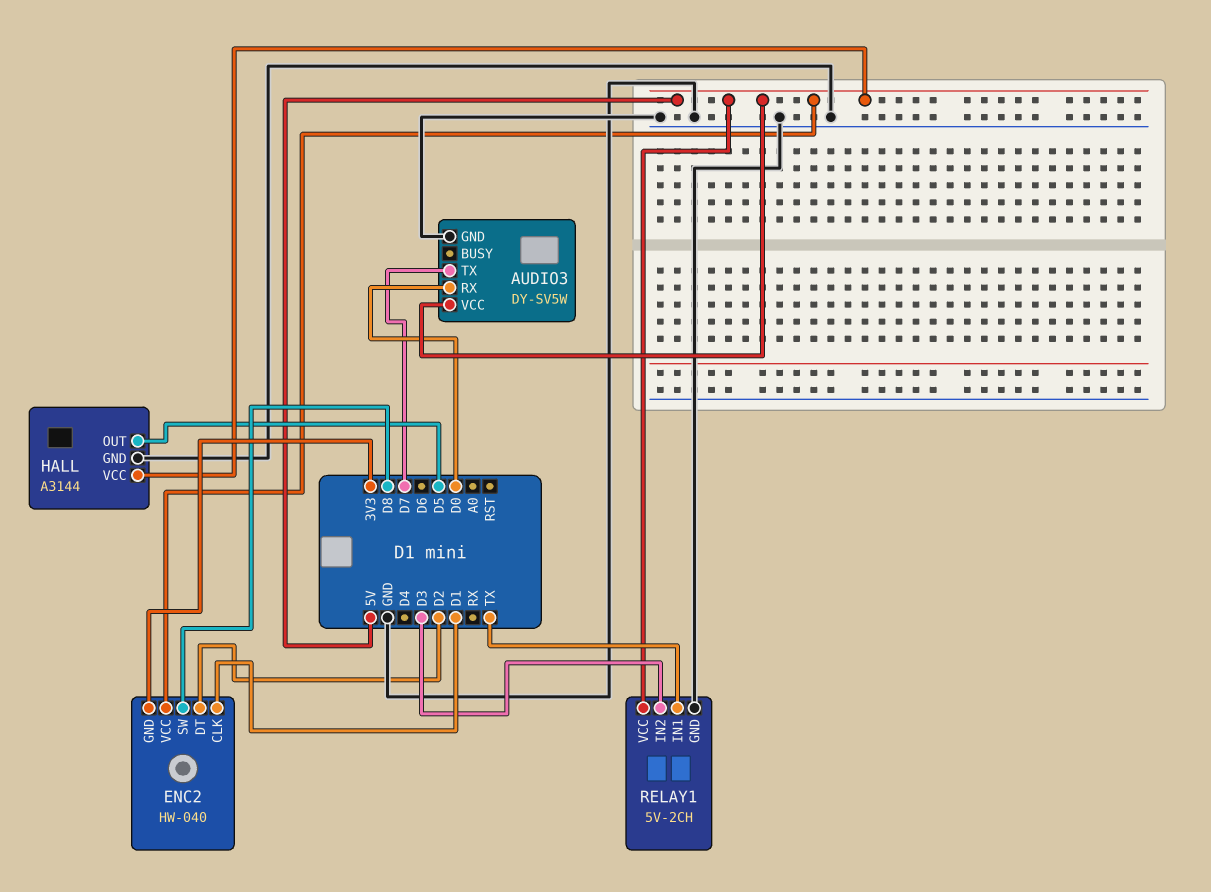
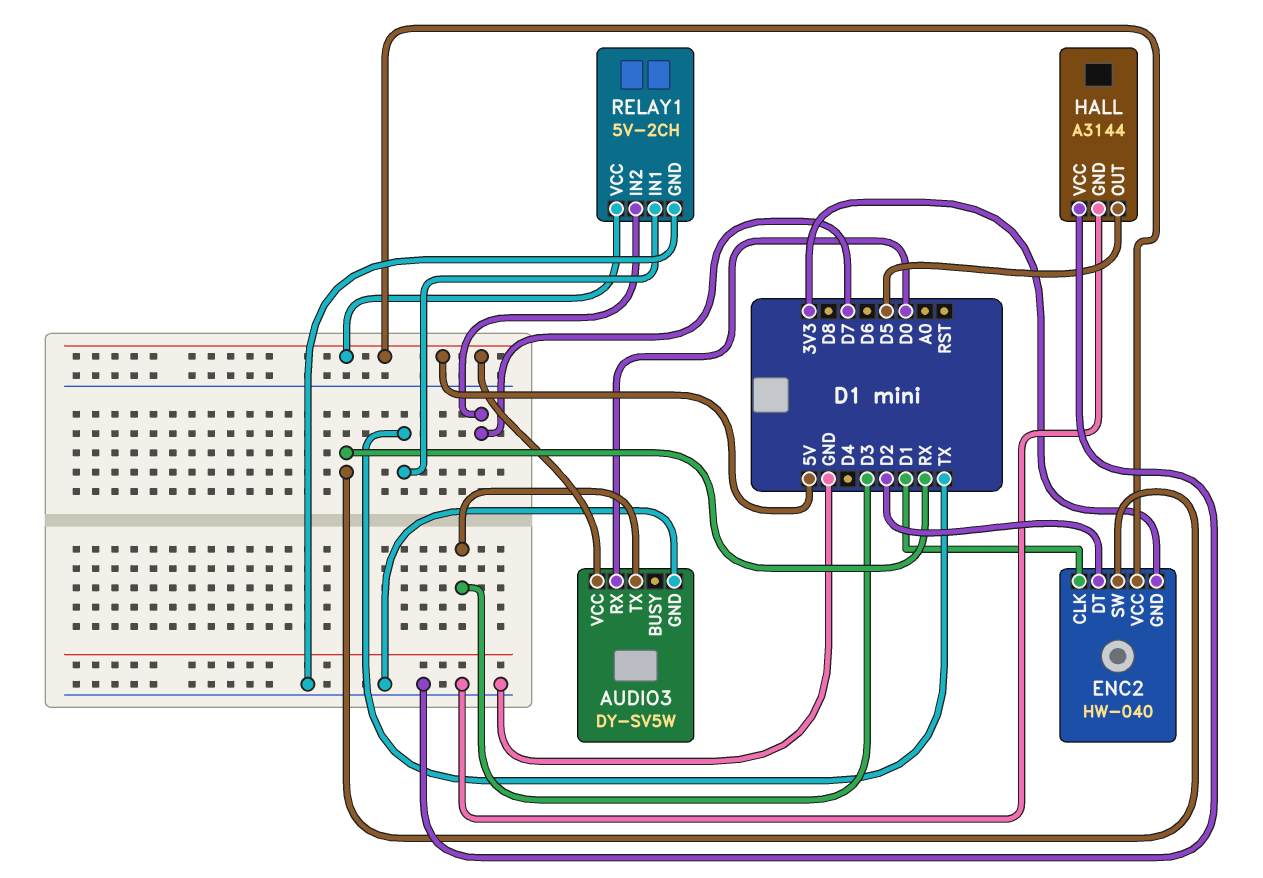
AUDIO3 pin TX: D7 -> D3
ENC2 pin SW: D8 -> RX
HALL pin VCC: 5V -> GND
RELAY1 pin IN2: D3 -> D7

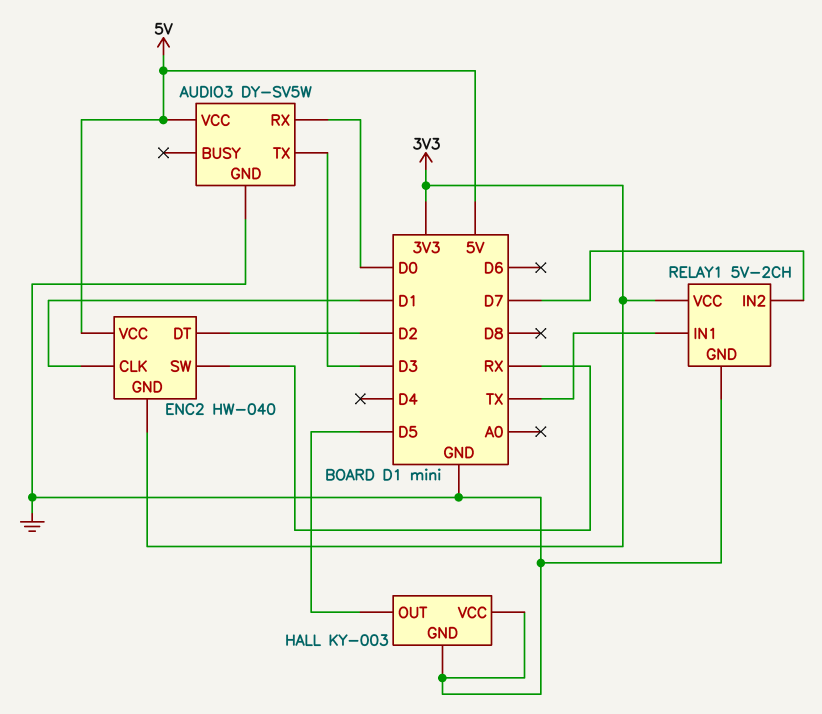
HALL: A3144 -> KY-003
RELAY1 pin VCC: 5V -> 3V3

